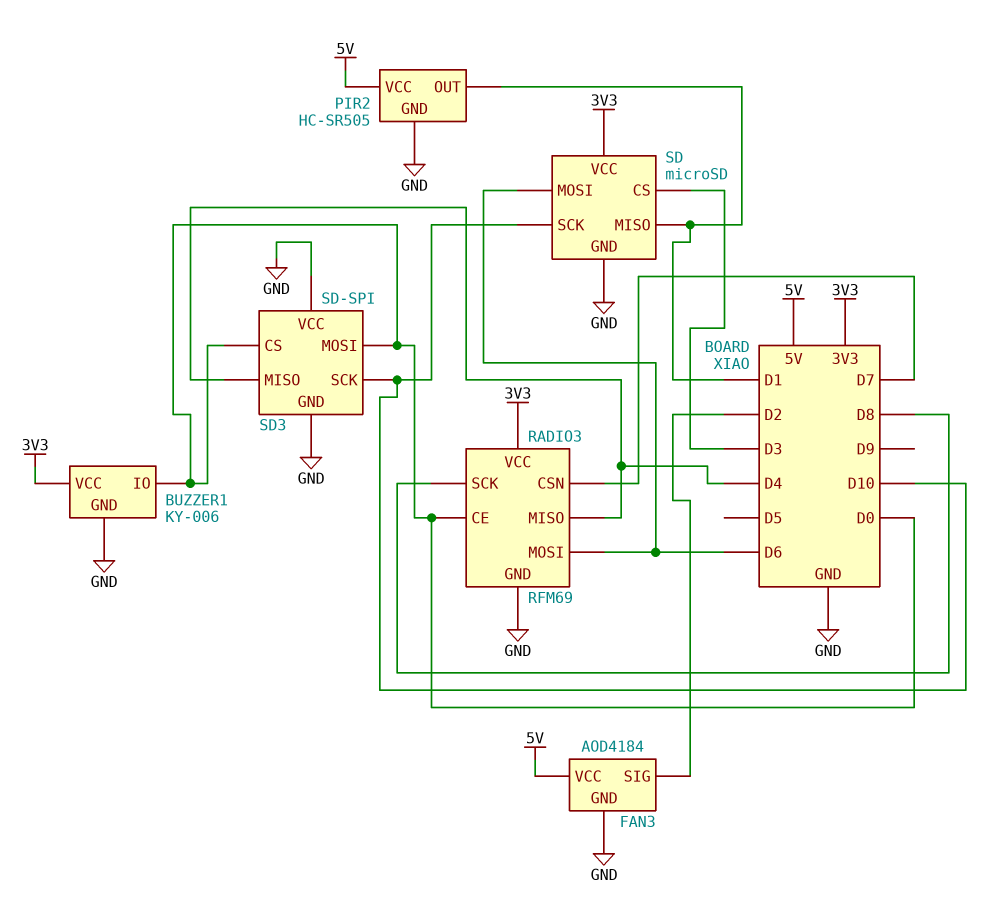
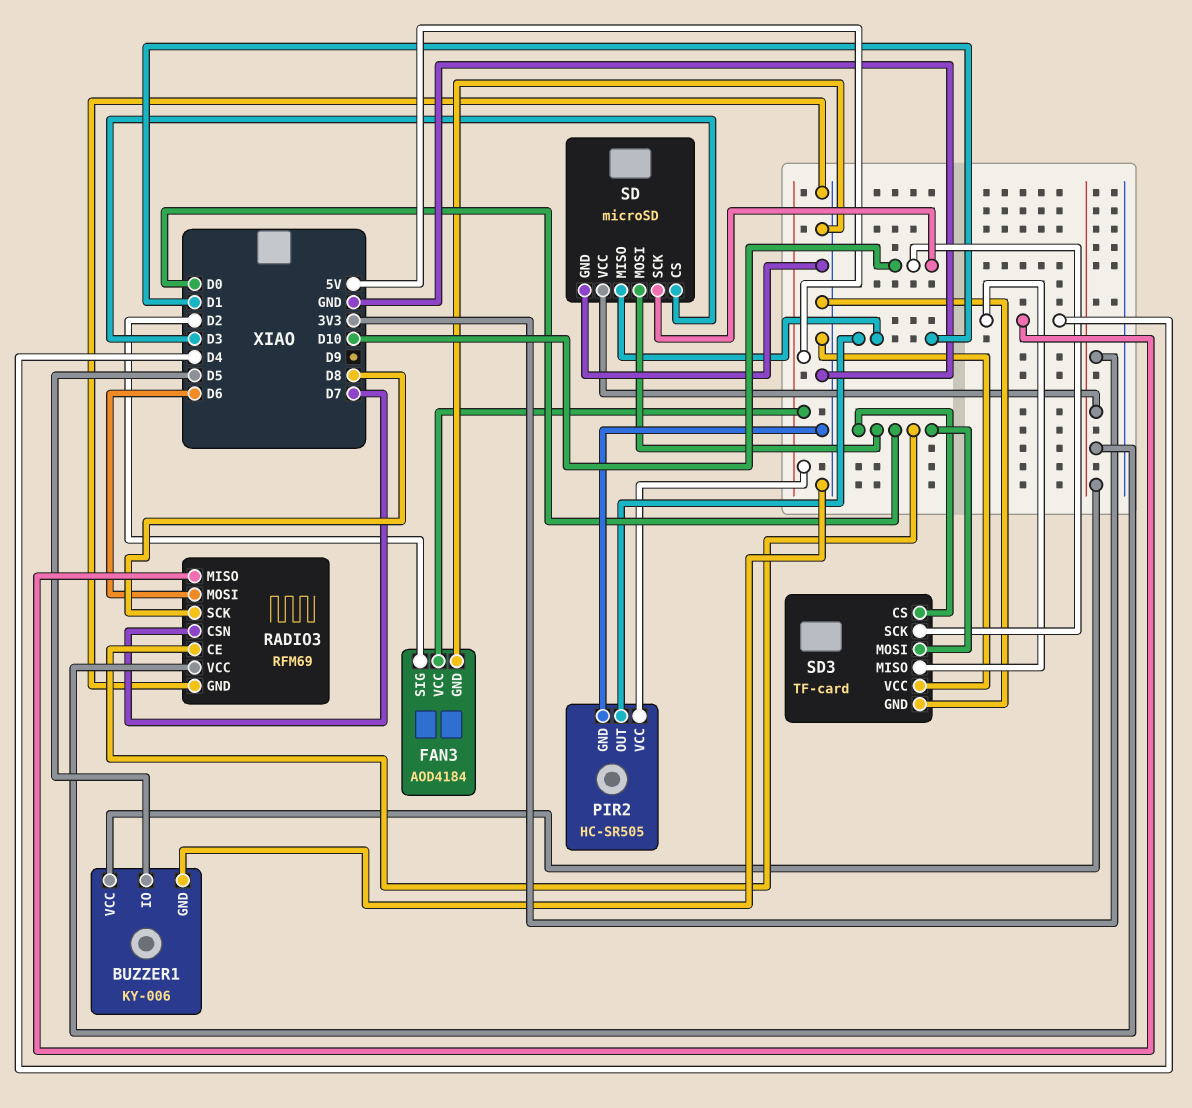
BUZZER1 pin IO: D0 -> D5
SD pin MOSI: D6 -> D0
SD3: SD-SPI -> TF-card

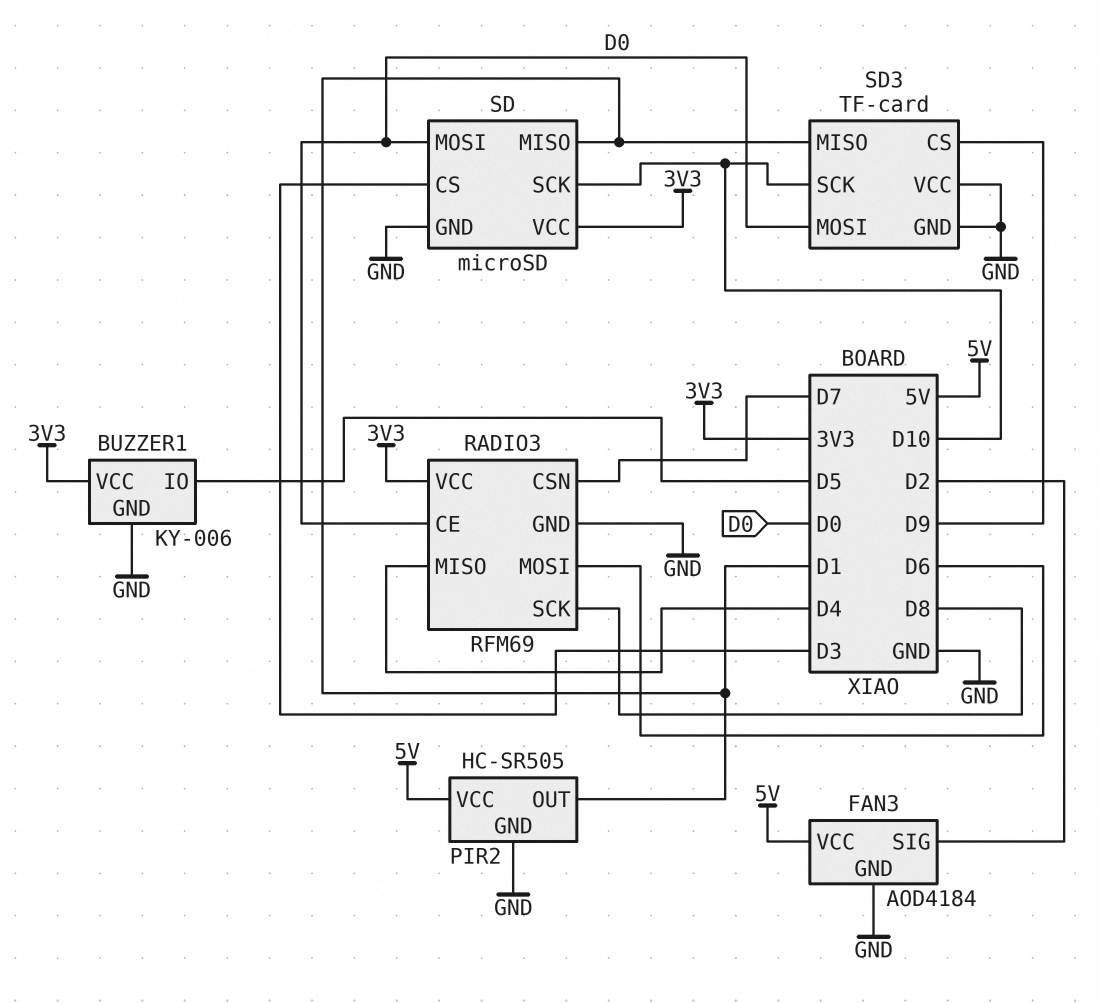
SD3 pin CS: D0 -> D9
SD3 pin MISO: D4 -> D1

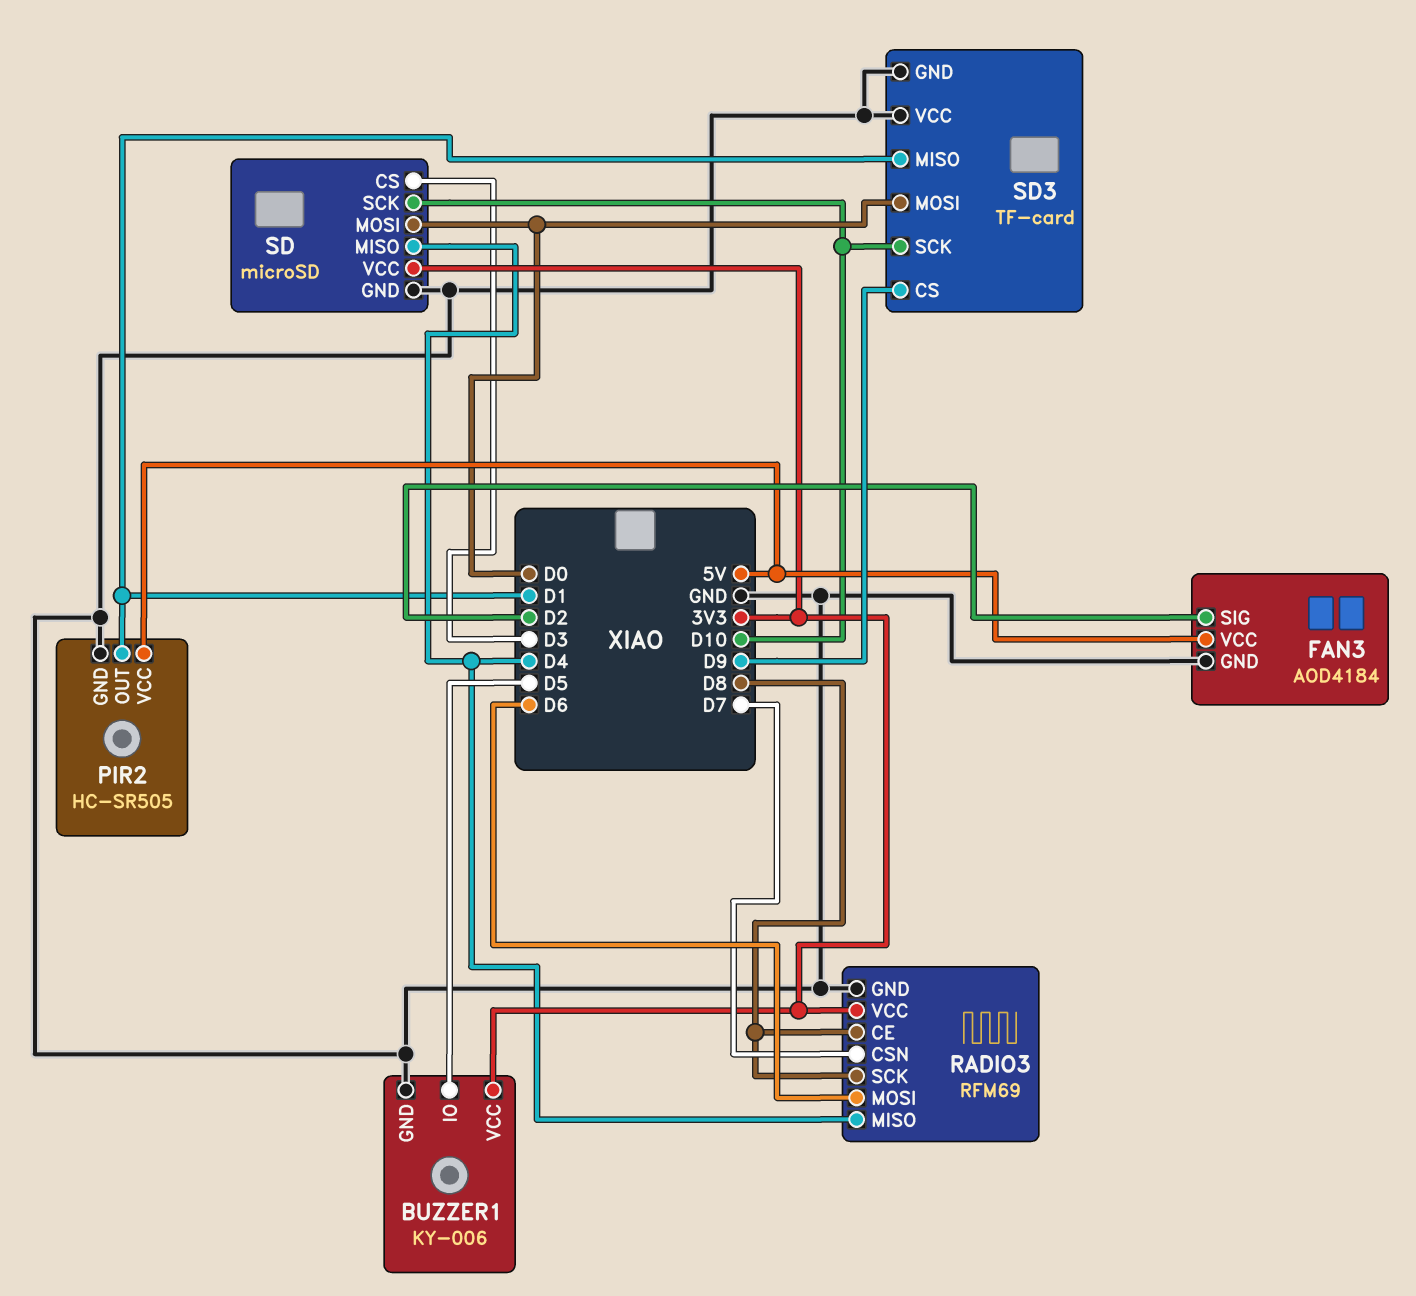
RADIO3 pin CE: D0 -> D8
SD pin MISO: D1 -> D4

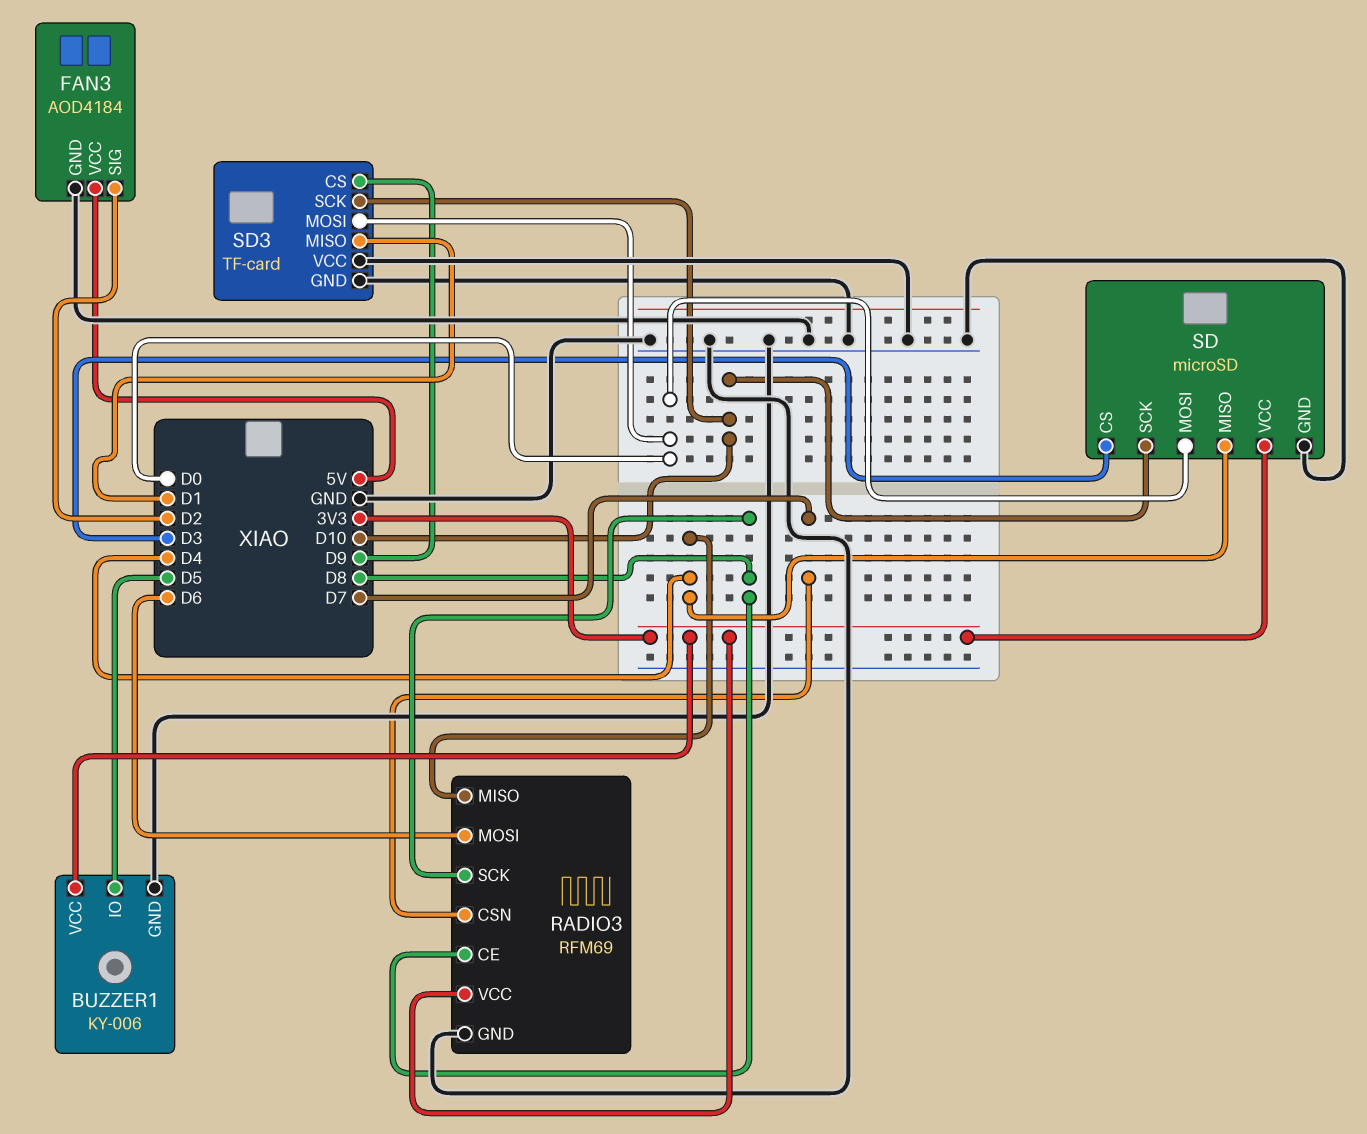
PIR2: HC-SR505 -> none
PIR2 pin GND: GND -> none
PIR2 pin OUT: D1 -> none
PIR2 pin VCC: 5V -> none

